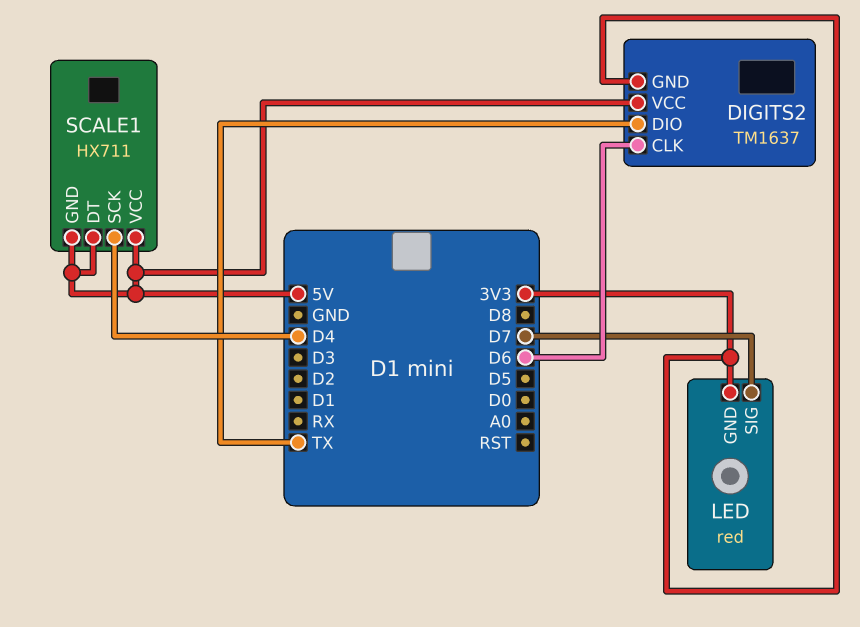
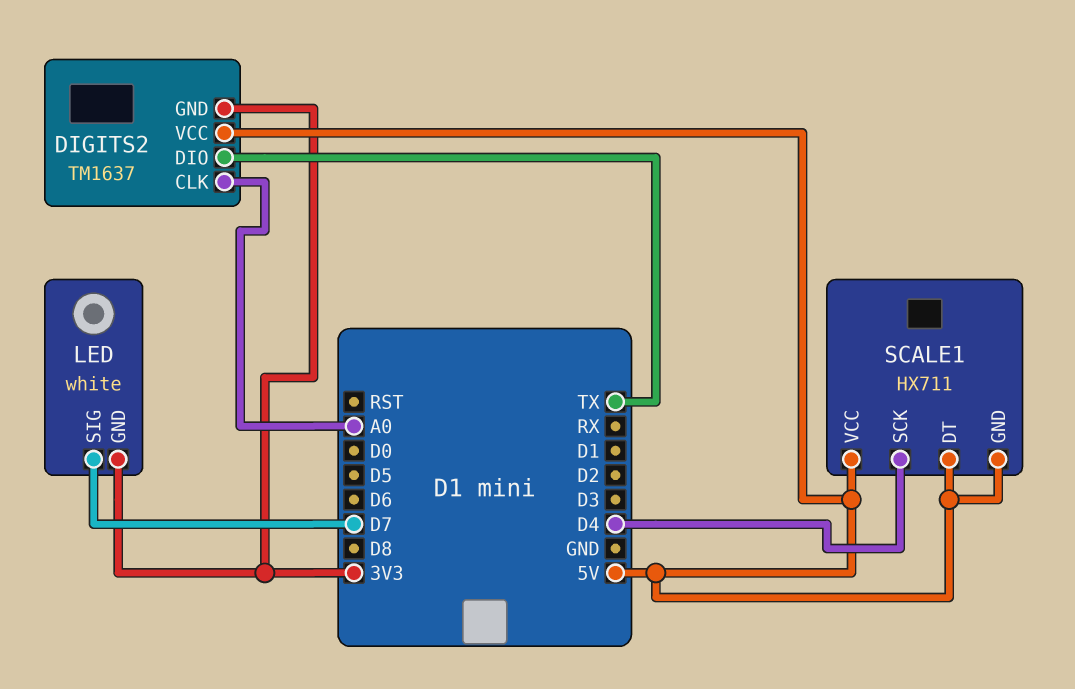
DIGITS2 pin CLK: D6 -> A0
LED: red -> white

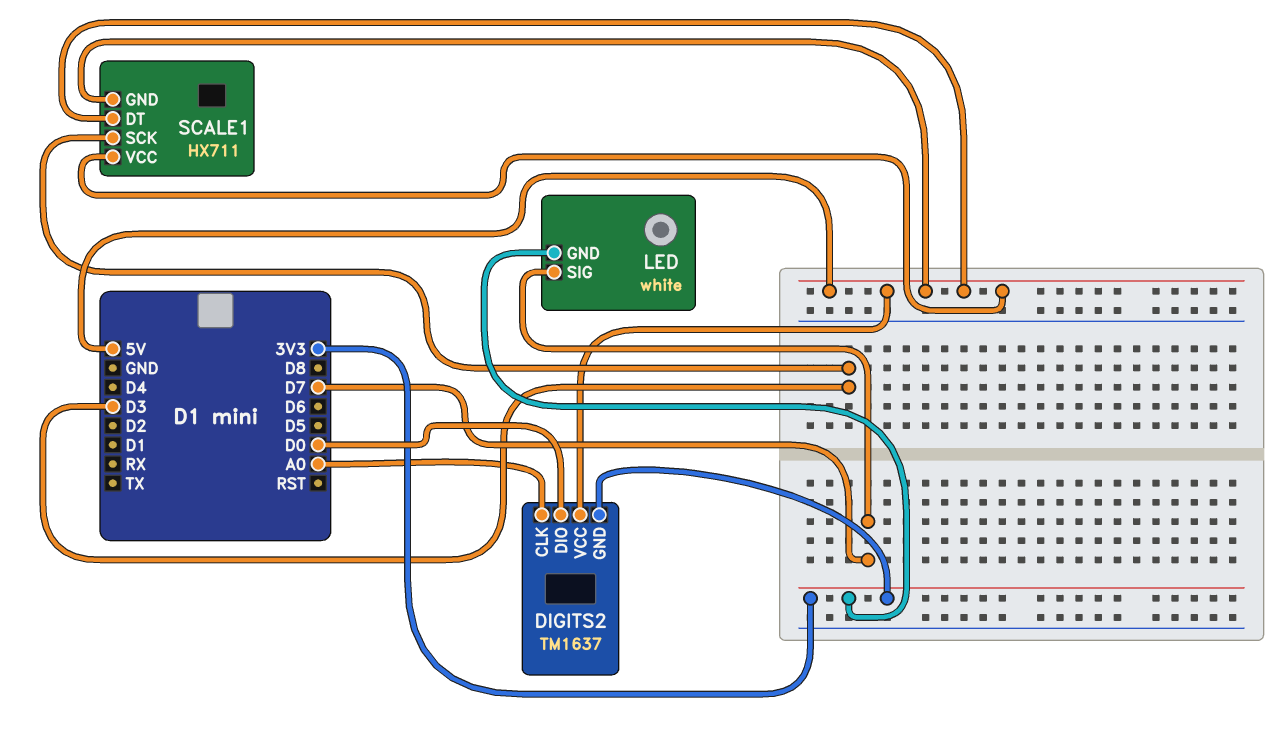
DIGITS2 pin DIO: TX -> D0
SCALE1 pin SCK: D4 -> D3

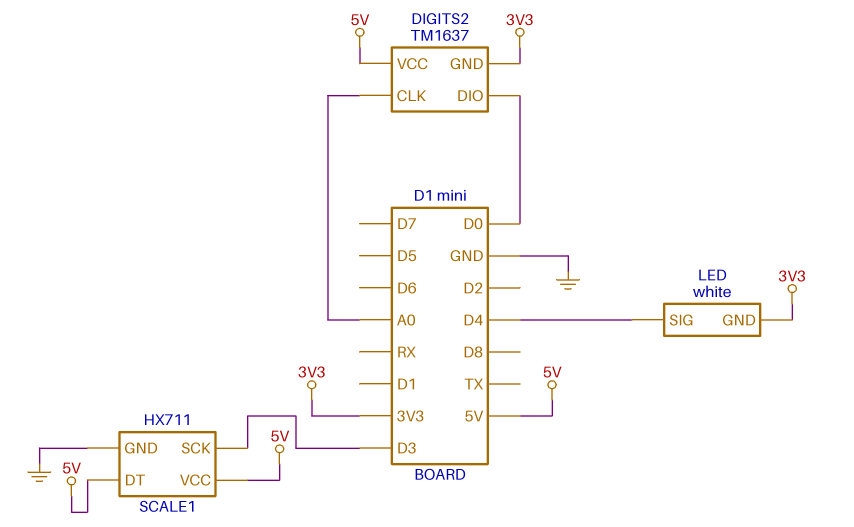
LED pin SIG: D7 -> D4
SCALE1 pin GND: 5V -> GND

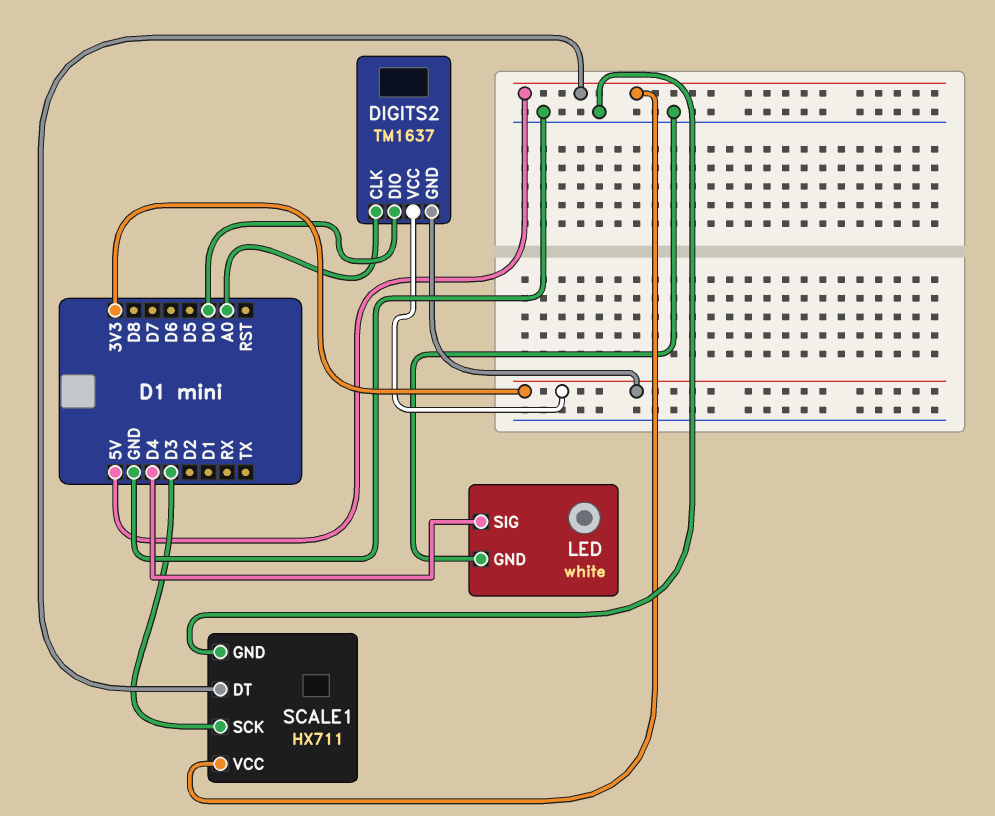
DIGITS2 pin VCC: 5V -> 3V3
LED pin GND: 3V3 -> GND

